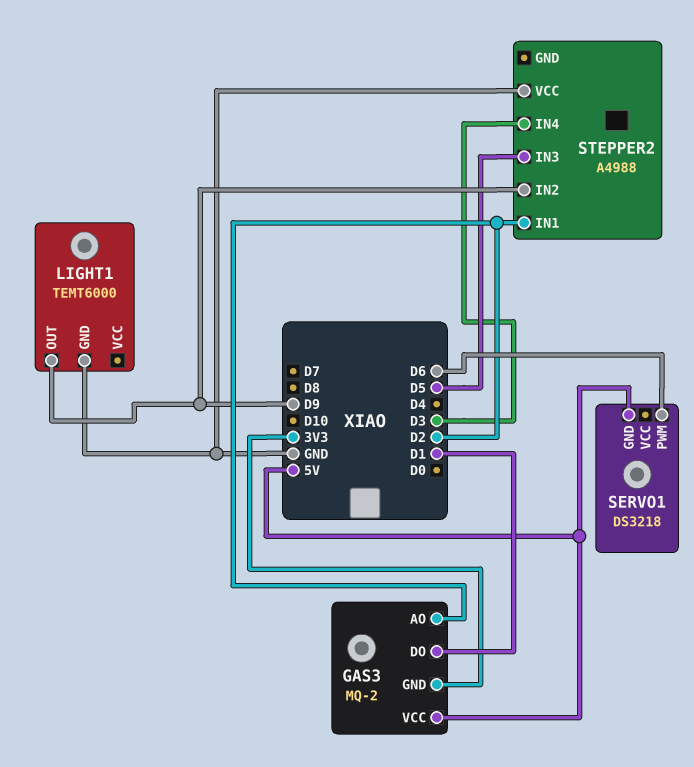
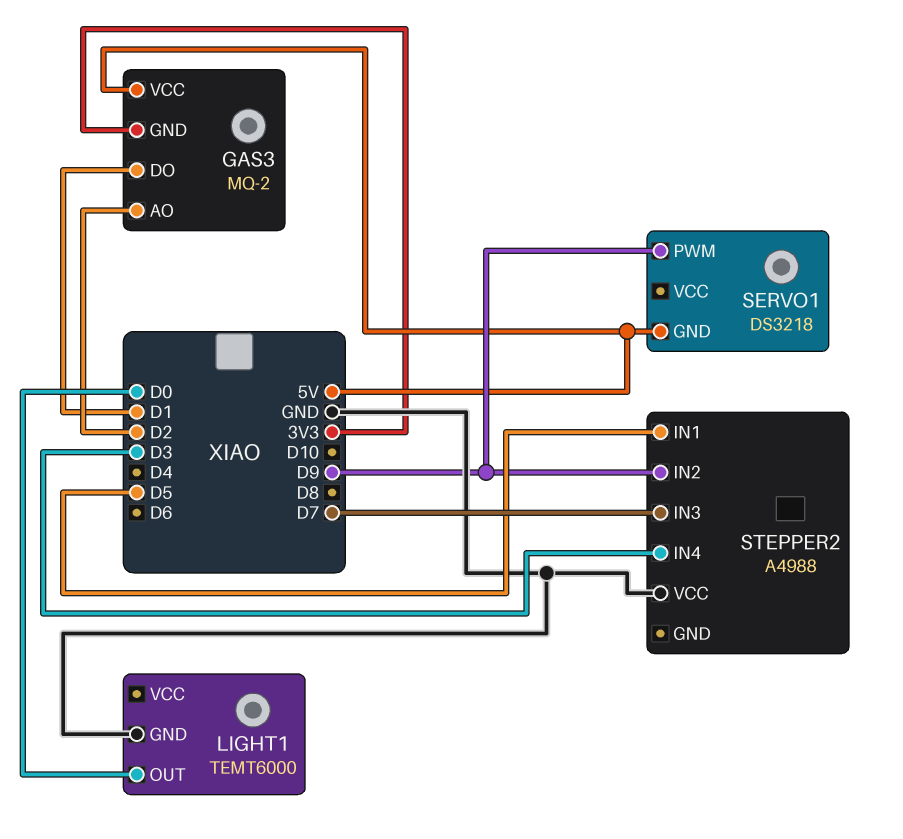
LIGHT1 pin OUT: D9 -> D0
SERVO1 pin PWM: D6 -> D9
STEPPER2 pin IN1: D2 -> D5
STEPPER2 pin IN3: D5 -> D7

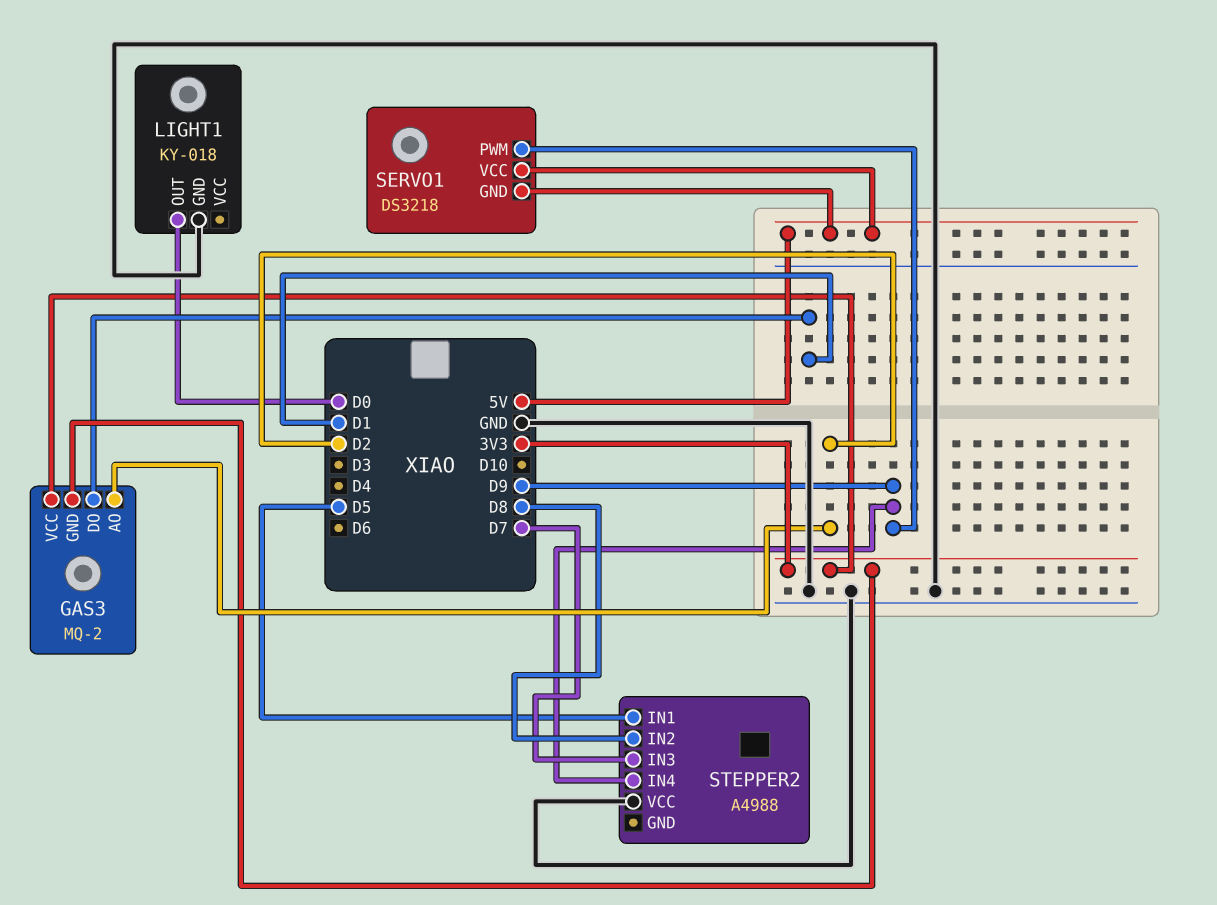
GAS3 pin VCC: 5V -> 3V3
LIGHT1: TEMT6000 -> KY-018
SERVO1 pin VCC: none -> 5V
STEPPER2 pin IN2: D9 -> D8
STEPPER2 pin IN4: D3 -> D9

